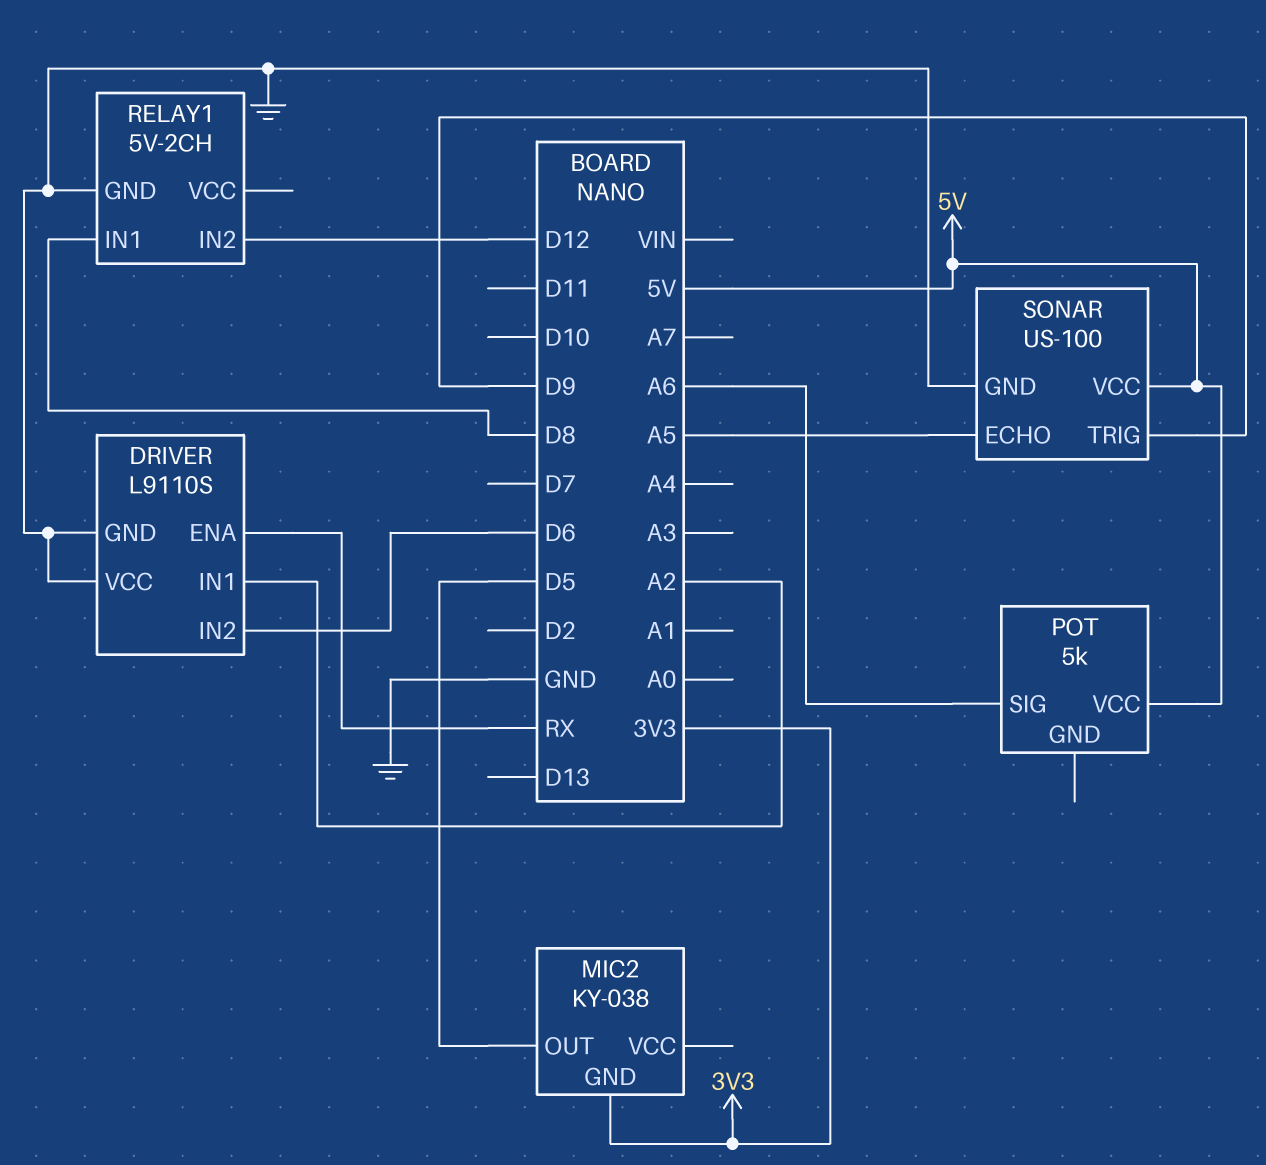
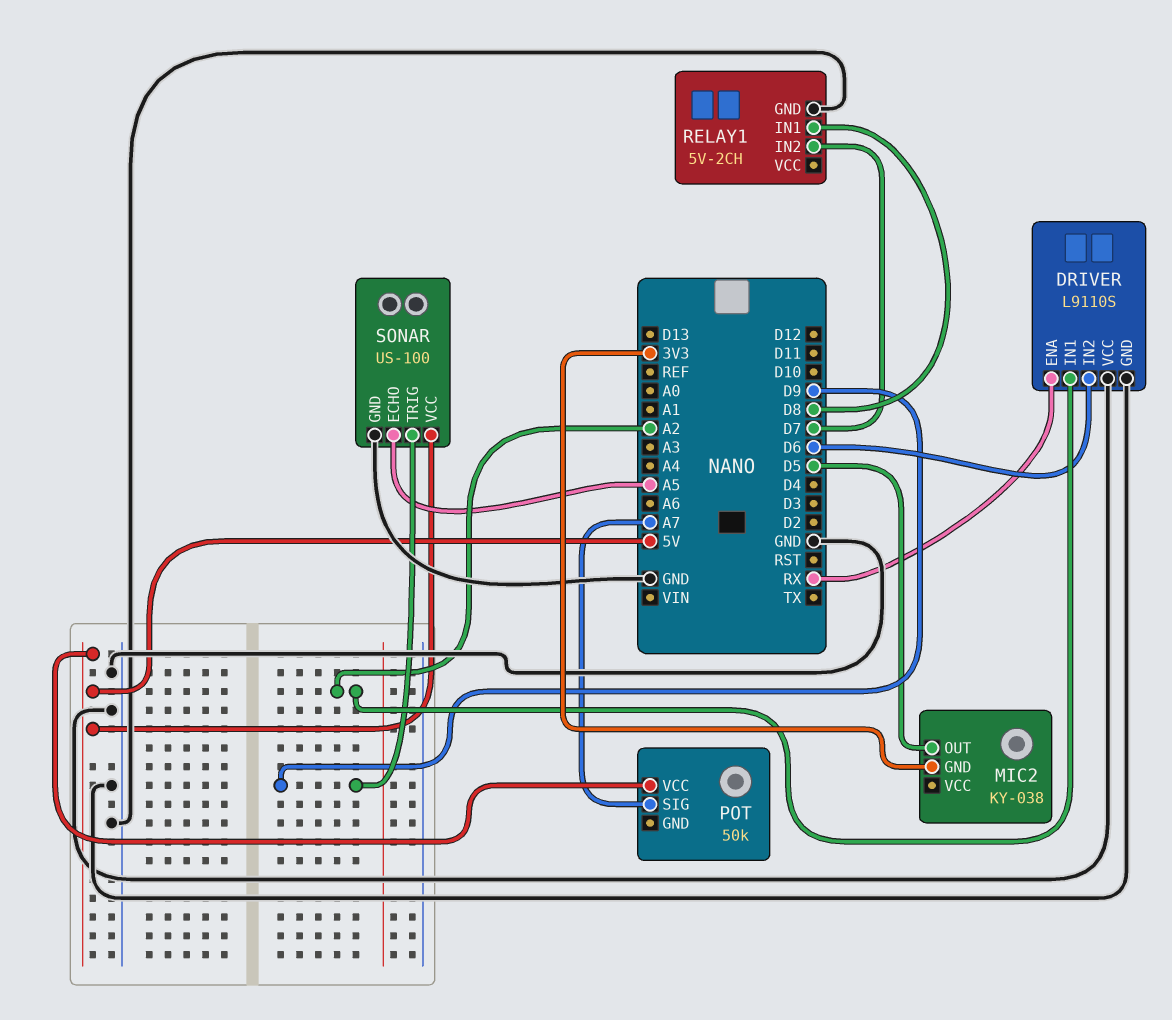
POT: 5k -> 50k
POT pin SIG: A6 -> A7
RELAY1 pin IN2: D12 -> D7

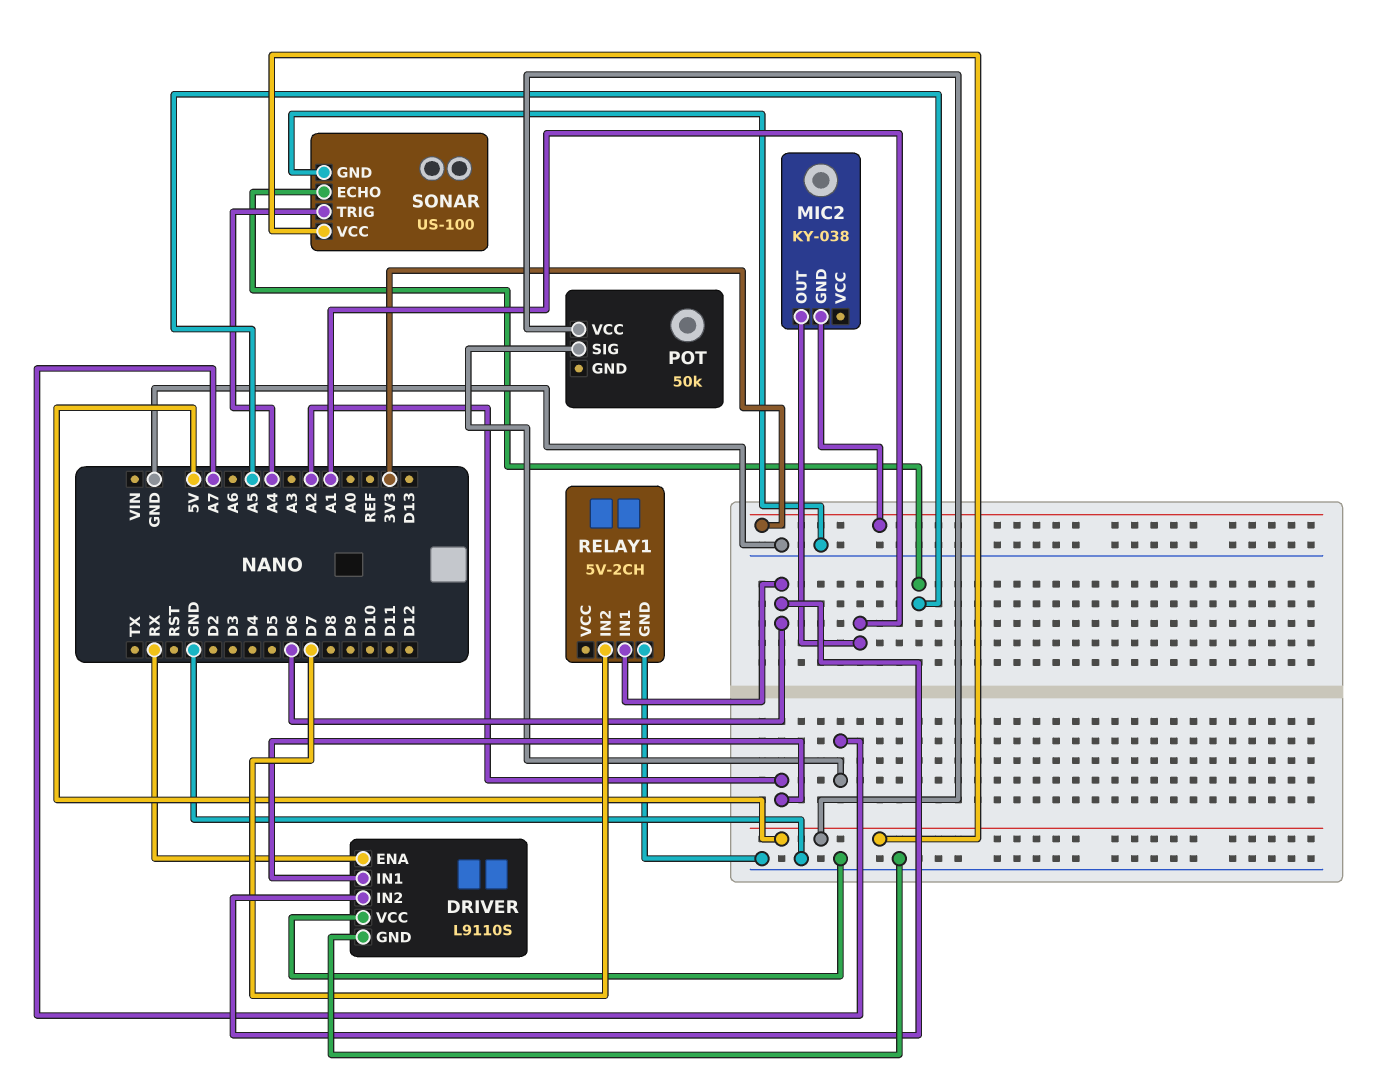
MIC2 pin OUT: D5 -> A1
RELAY1 pin IN1: D8 -> D6
SONAR pin TRIG: D9 -> A4

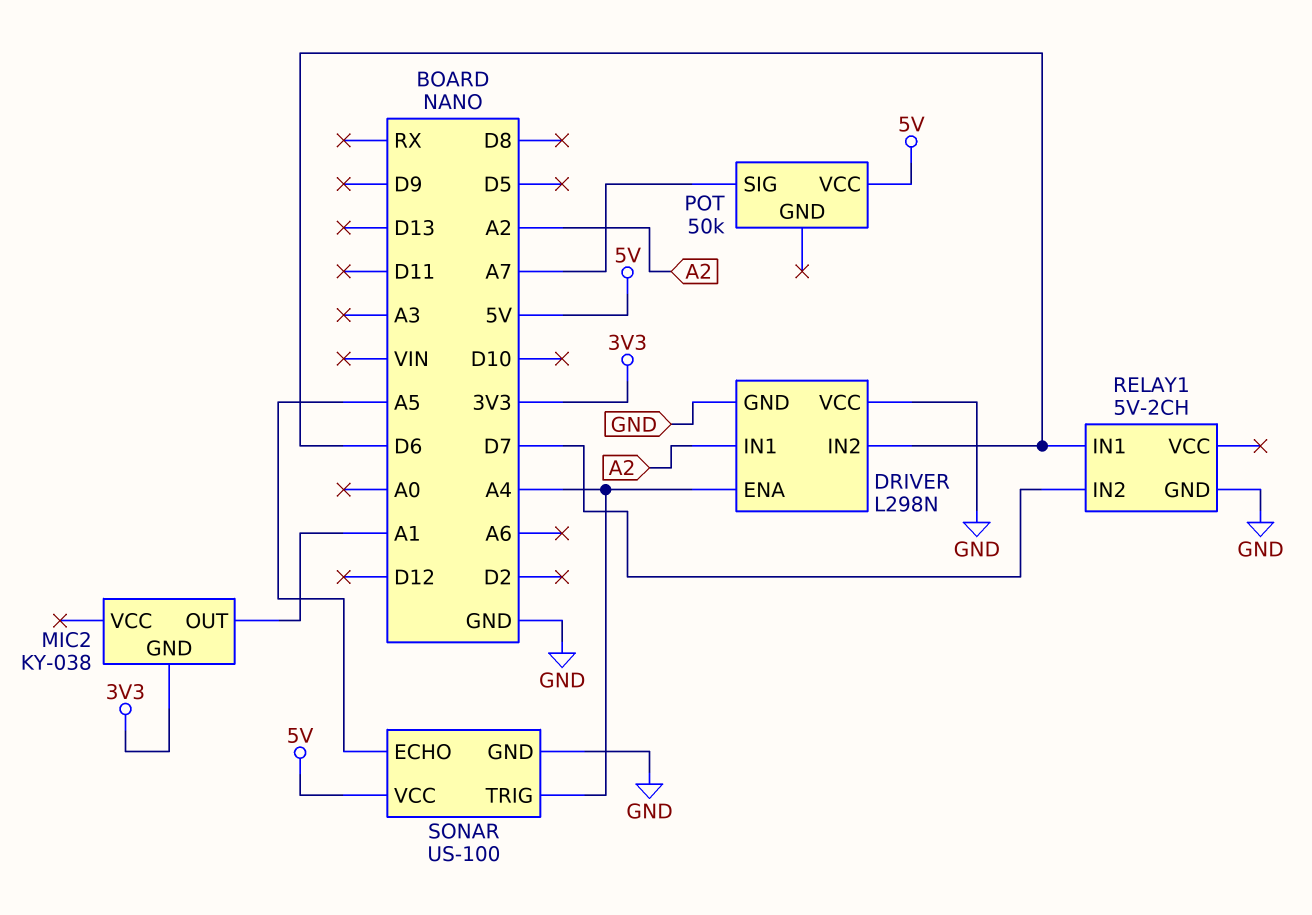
DRIVER: L9110S -> L298N
DRIVER pin ENA: RX -> A4

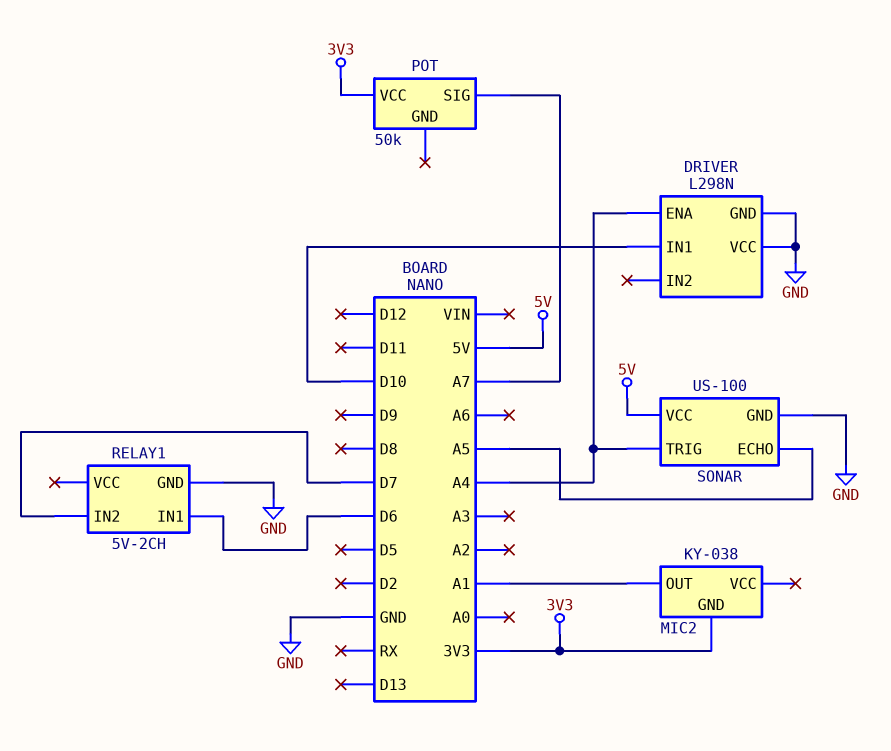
DRIVER pin IN1: A2 -> D10
DRIVER pin IN2: D6 -> none
POT pin VCC: 5V -> 3V3

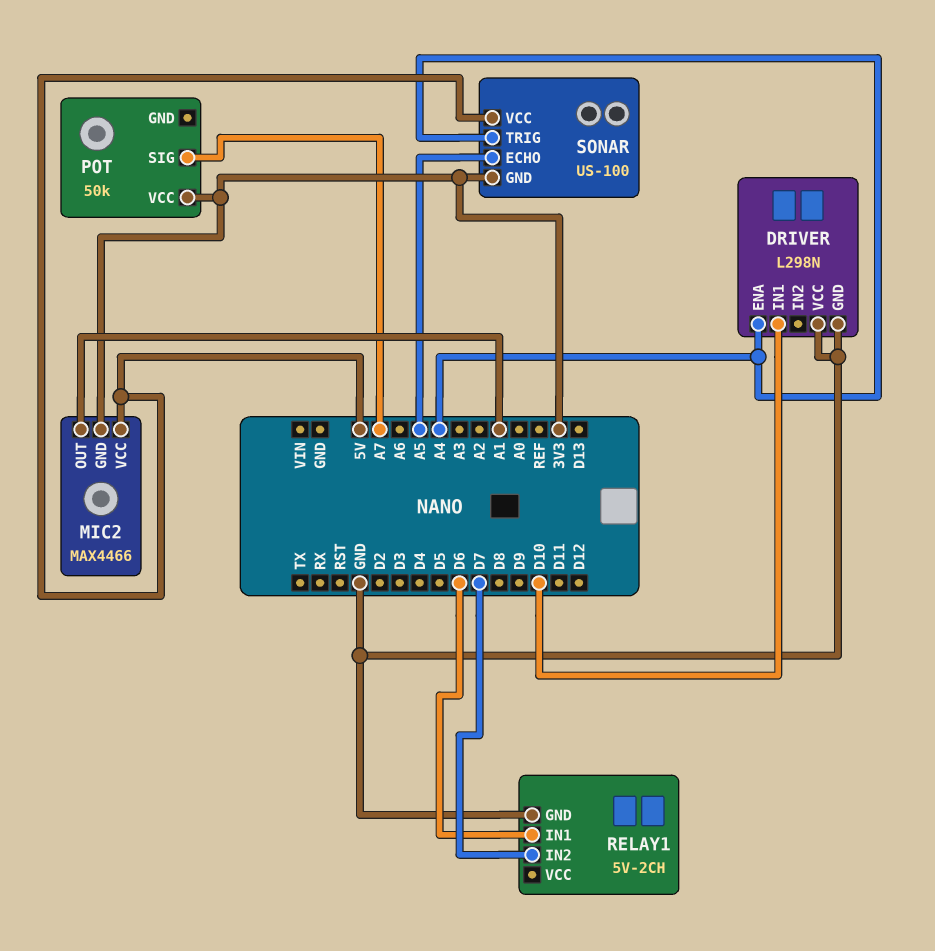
MIC2: KY-038 -> MAX4466
MIC2 pin VCC: none -> 5V
SONAR pin GND: GND -> 3V3

